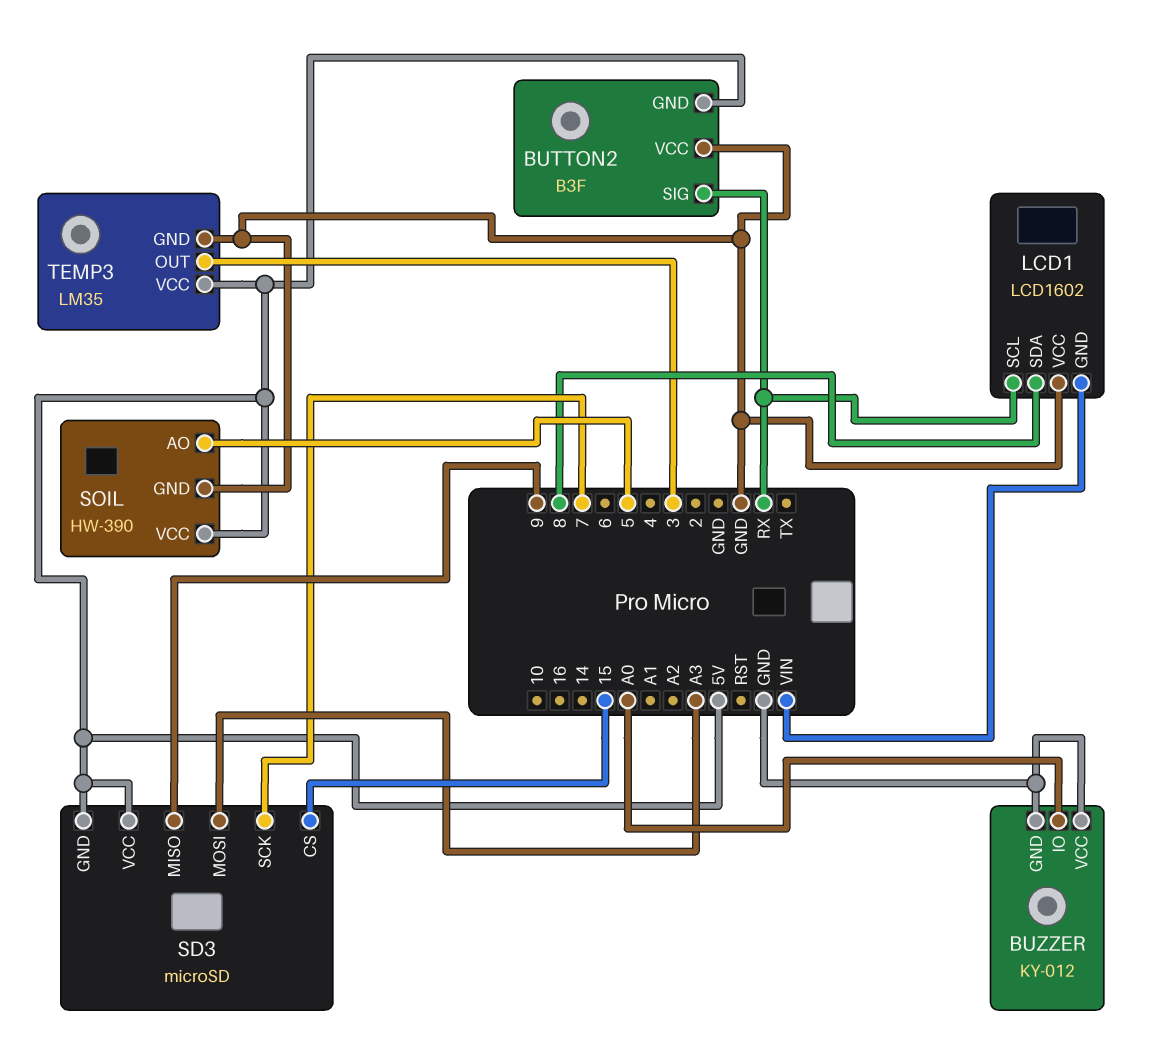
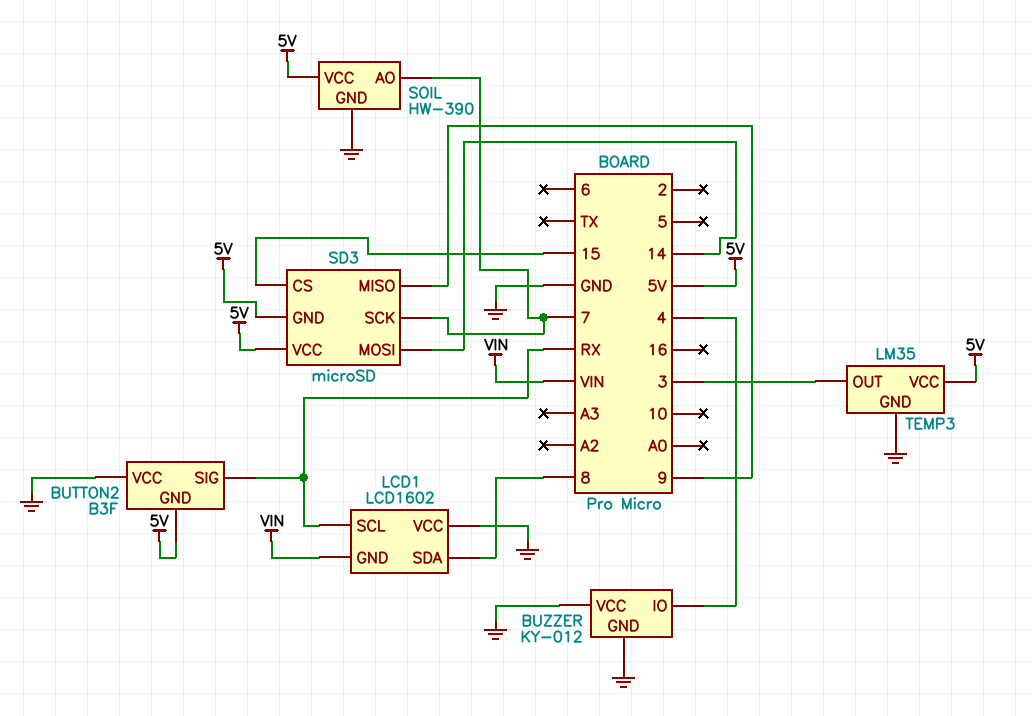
BUZZER pin IO: A0 -> 4
SD3 pin MOSI: A3 -> 14
SOIL pin AO: 5 -> 7

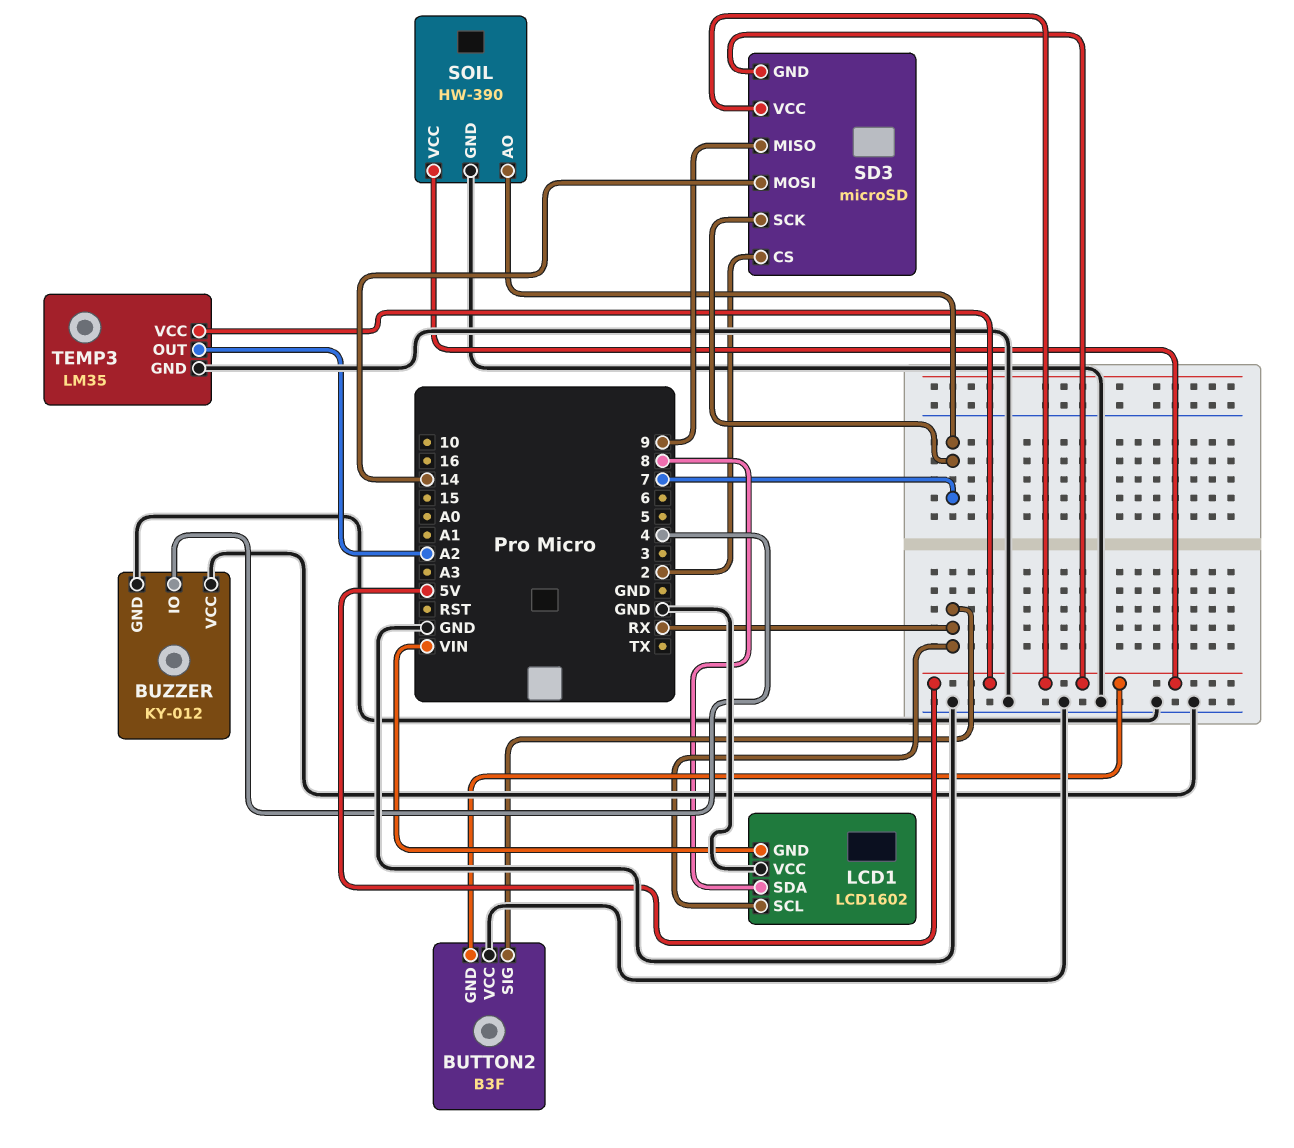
SD3 pin CS: 15 -> 2
TEMP3 pin OUT: 3 -> A2

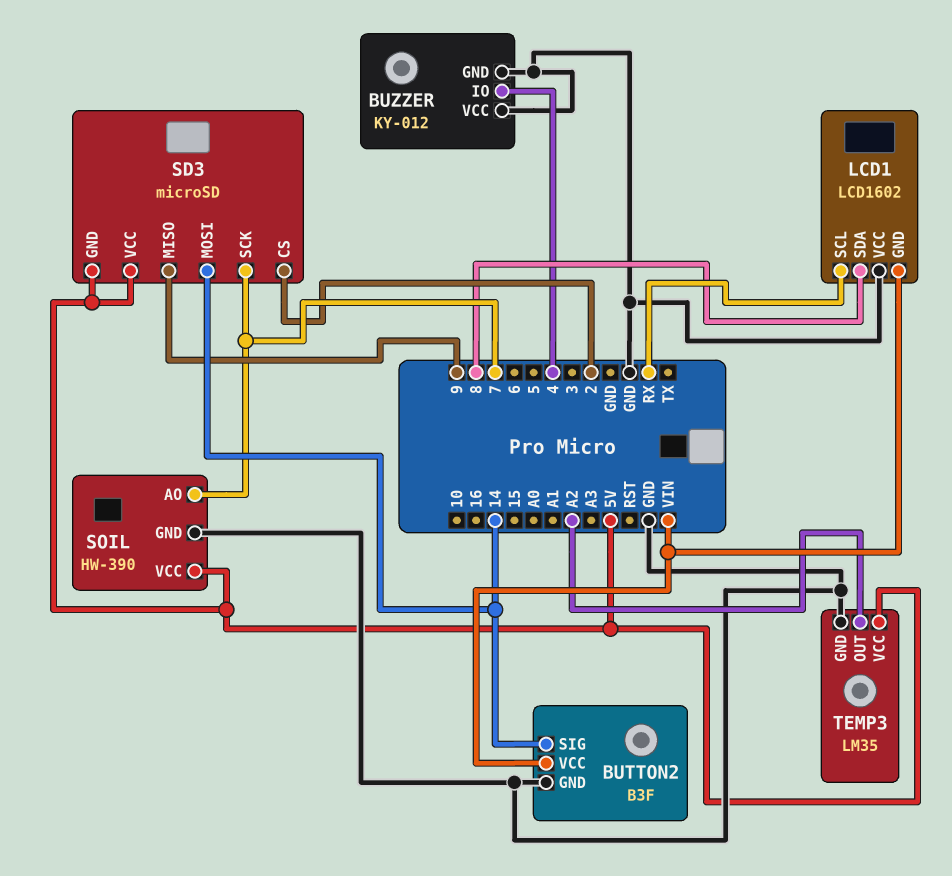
BUTTON2 pin GND: 5V -> GND
BUTTON2 pin SIG: RX -> 14
BUTTON2 pin VCC: GND -> VIN

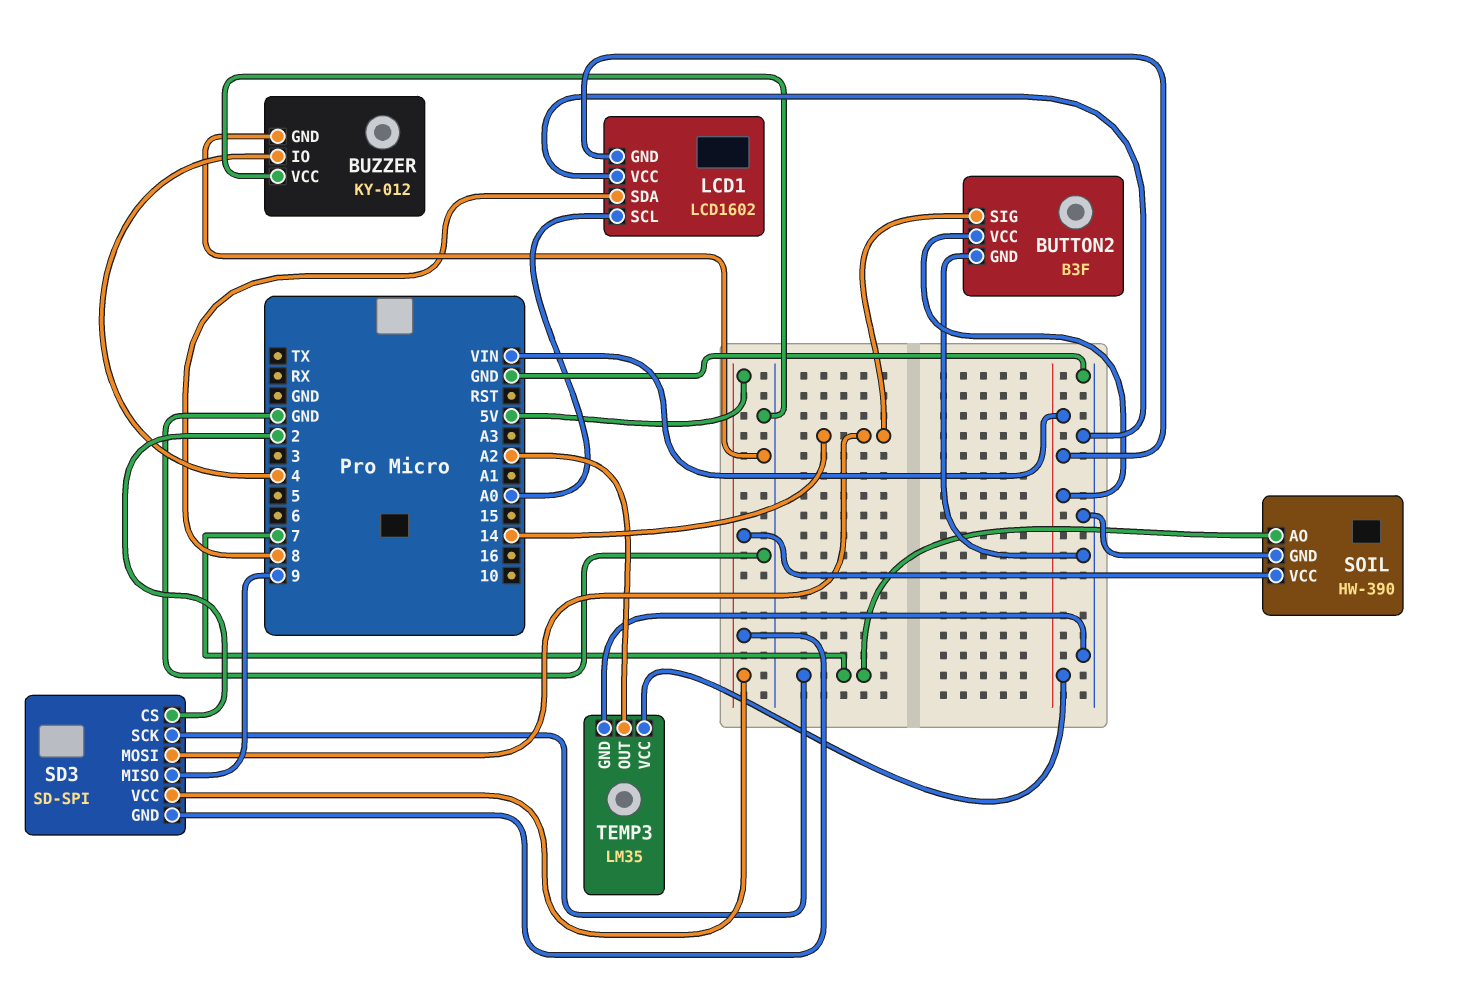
LCD1 pin SCL: RX -> A0
SD3: microSD -> SD-SPI
TEMP3 pin VCC: 5V -> VIN

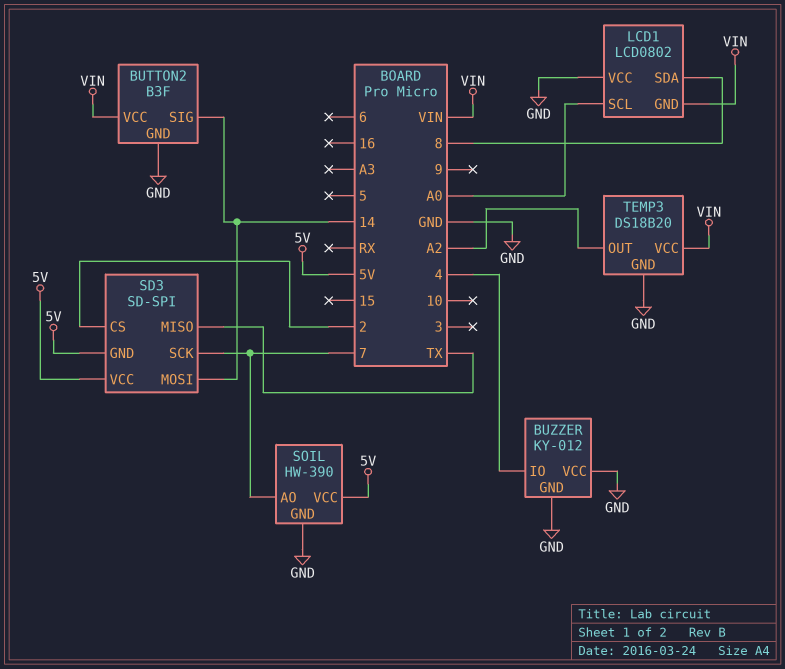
LCD1: LCD1602 -> LCD0802
SD3 pin MISO: 9 -> TX
TEMP3: LM35 -> DS18B20

